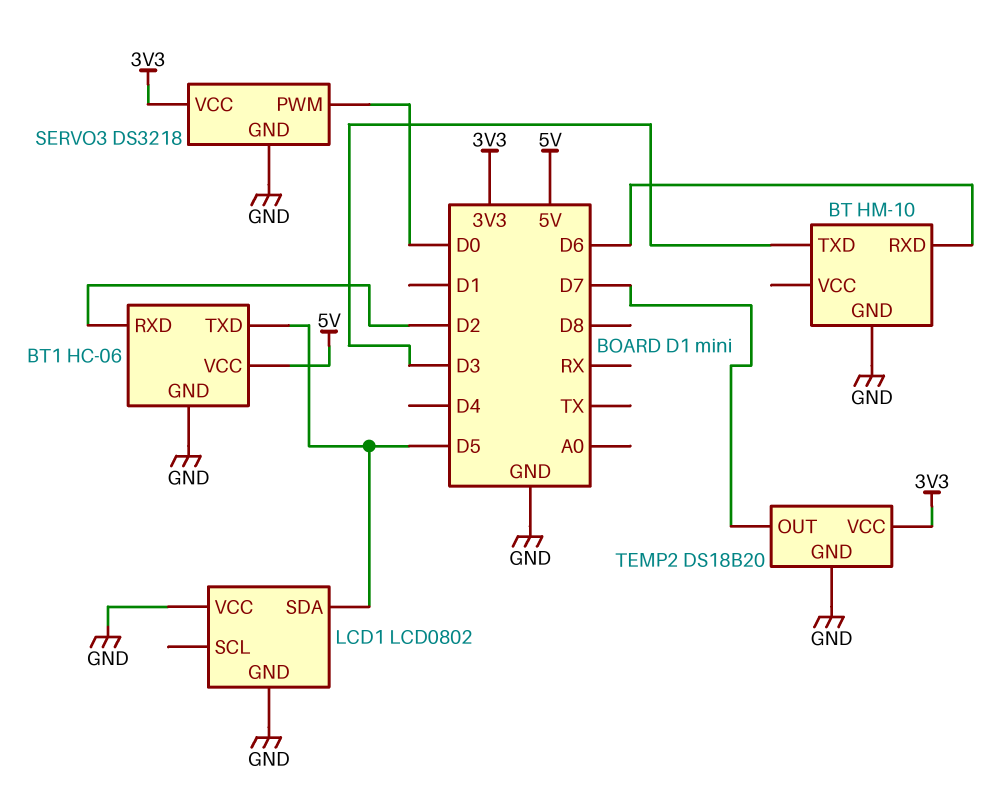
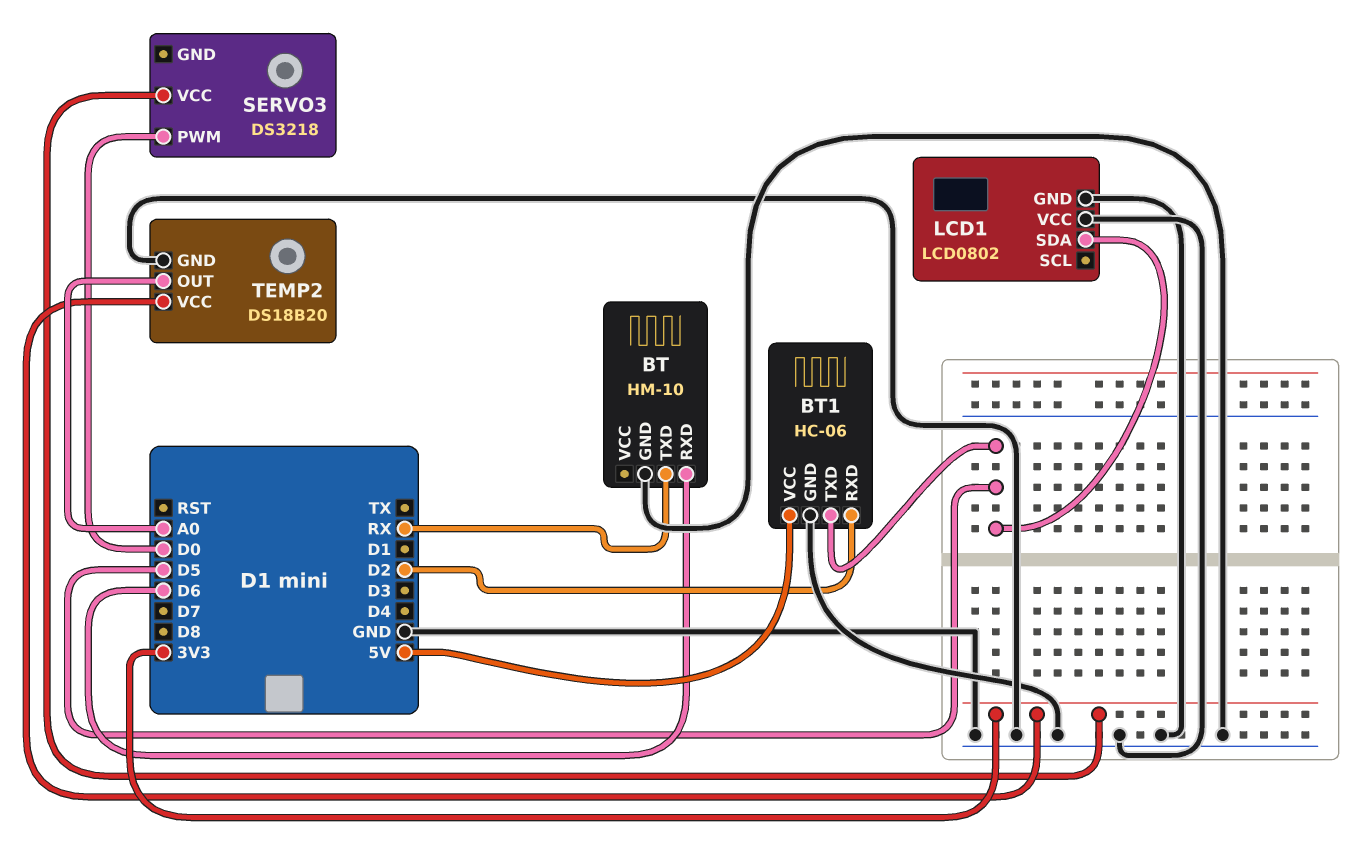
BT pin TXD: D3 -> RX
SERVO3 pin GND: GND -> none
TEMP2 pin OUT: D7 -> A0

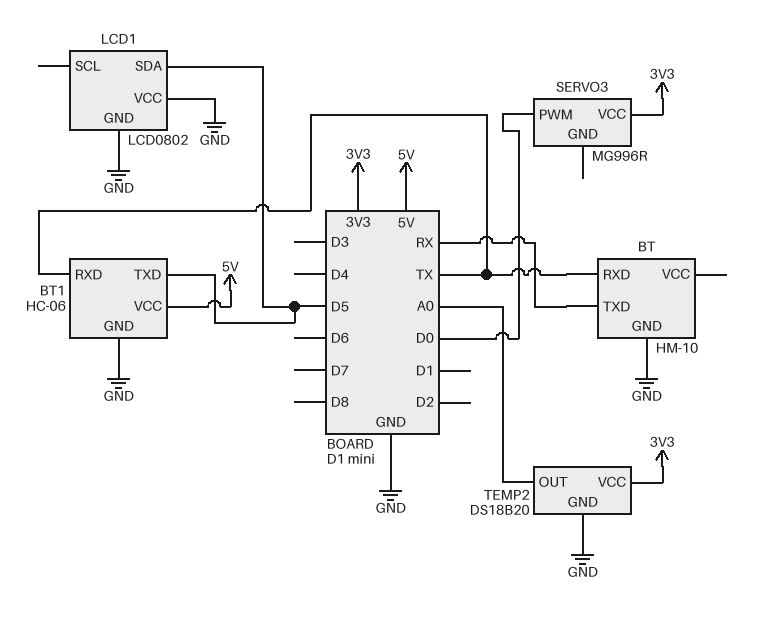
BT pin RXD: D6 -> TX
BT1 pin RXD: D2 -> TX
SERVO3: DS3218 -> MG996R

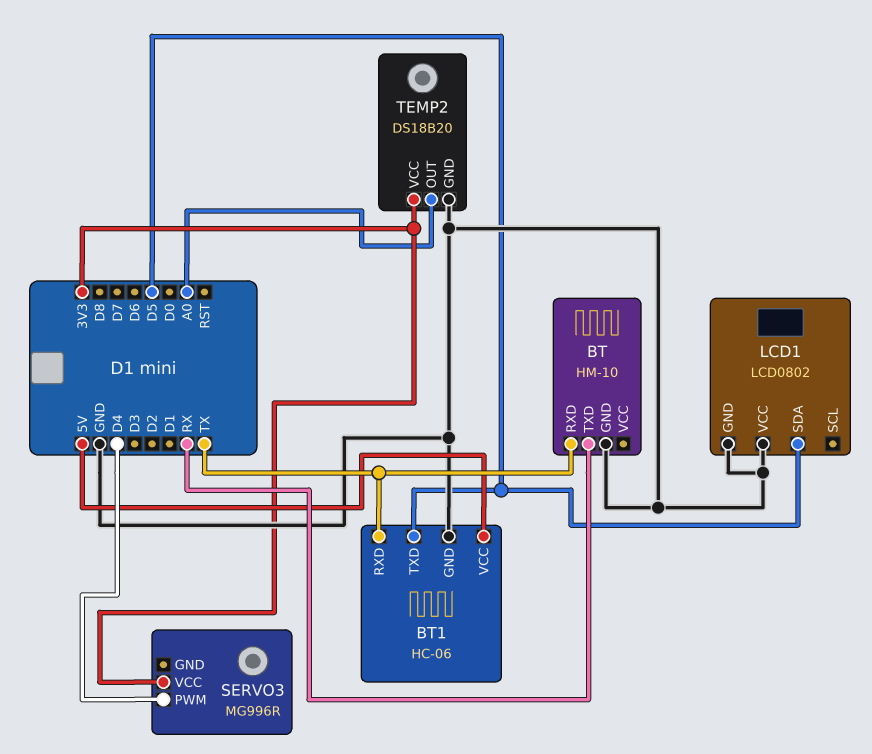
SERVO3 pin PWM: D0 -> D4

